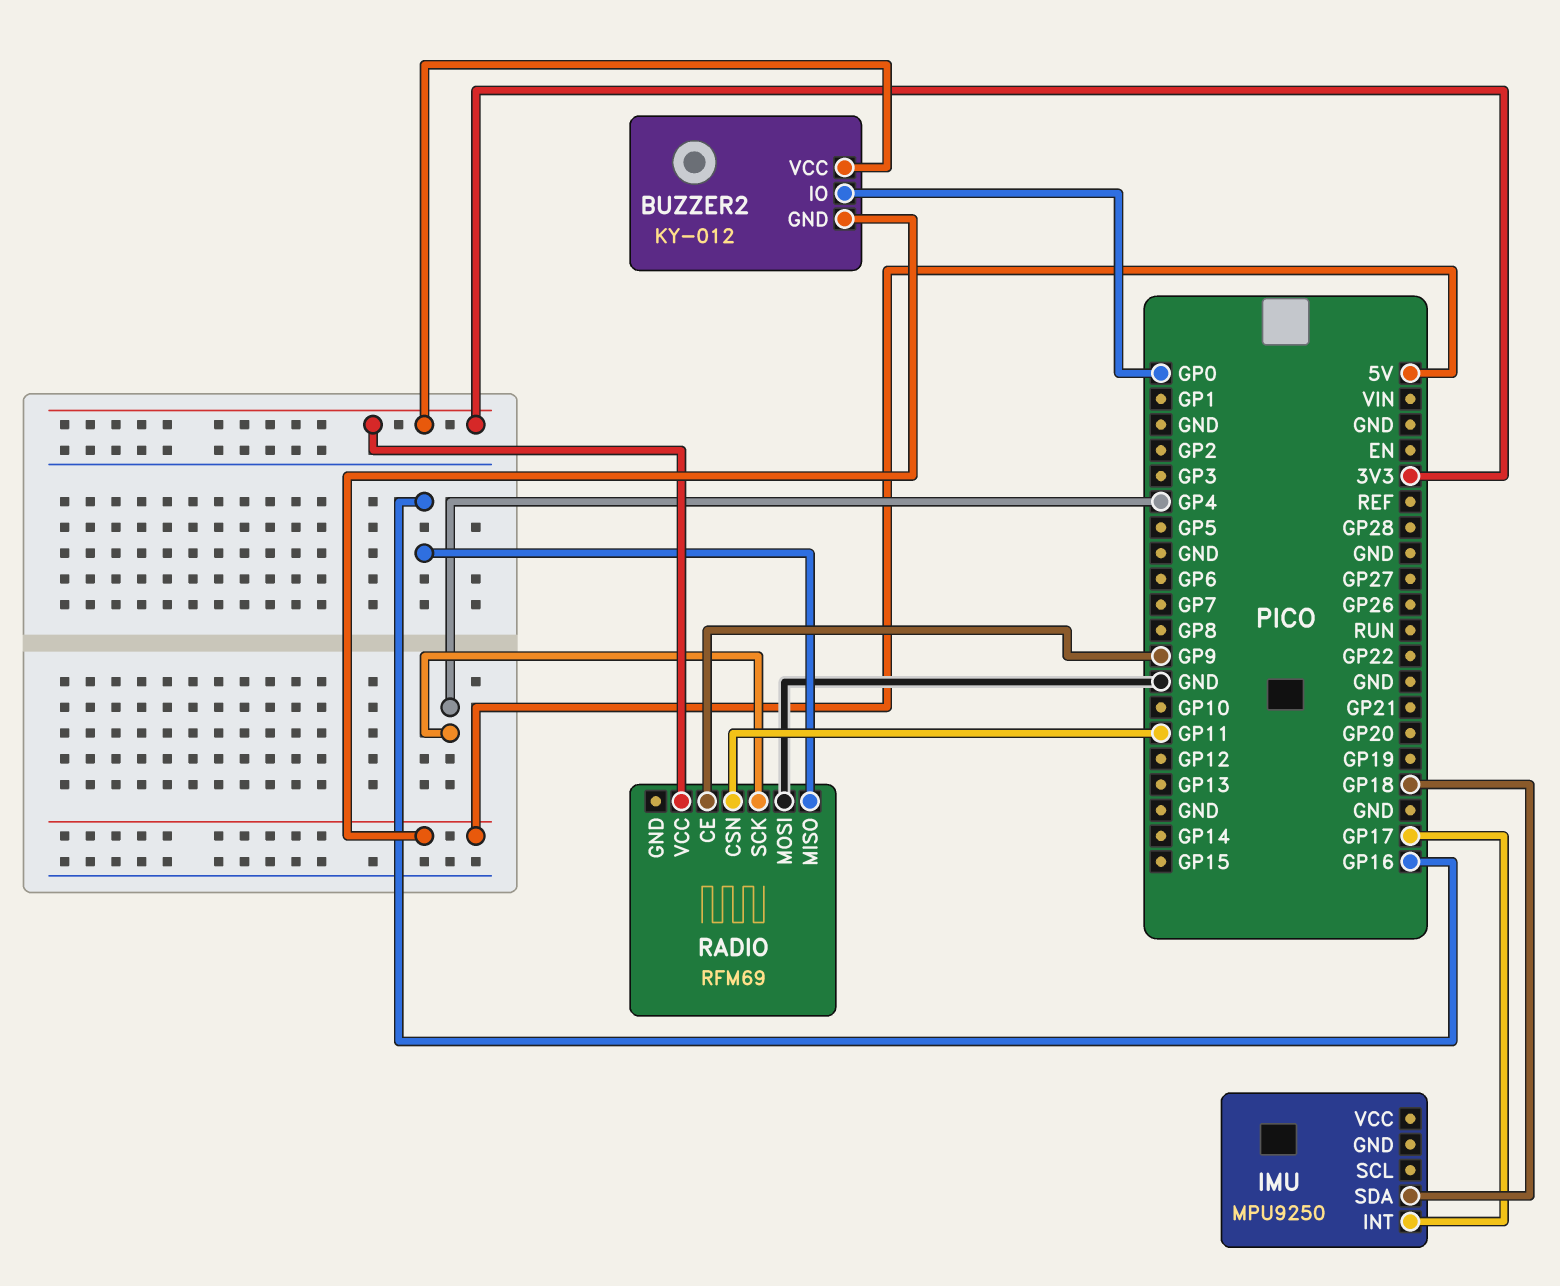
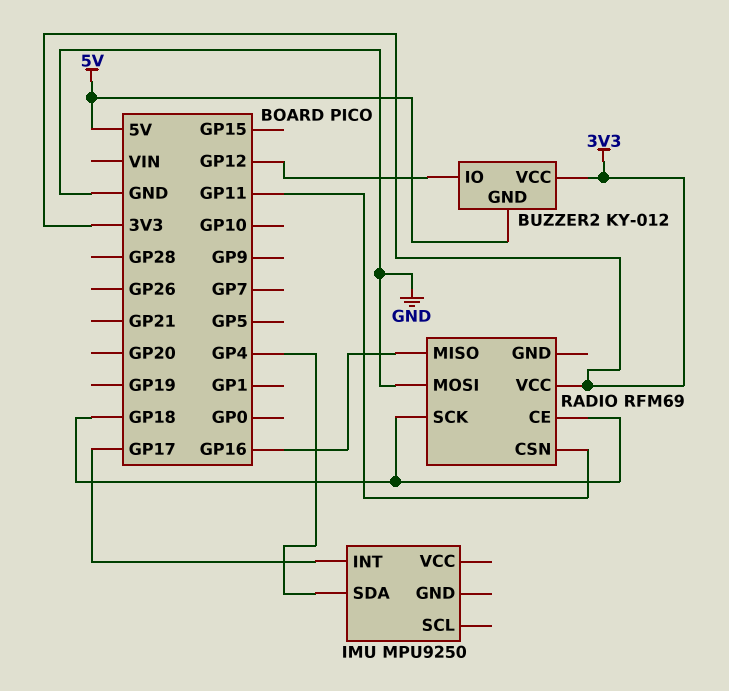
BUZZER2 pin IO: GP0 -> GP12
IMU pin SDA: GP18 -> GP4
RADIO pin CE: GP9 -> GP18
RADIO pin SCK: GP4 -> GP18

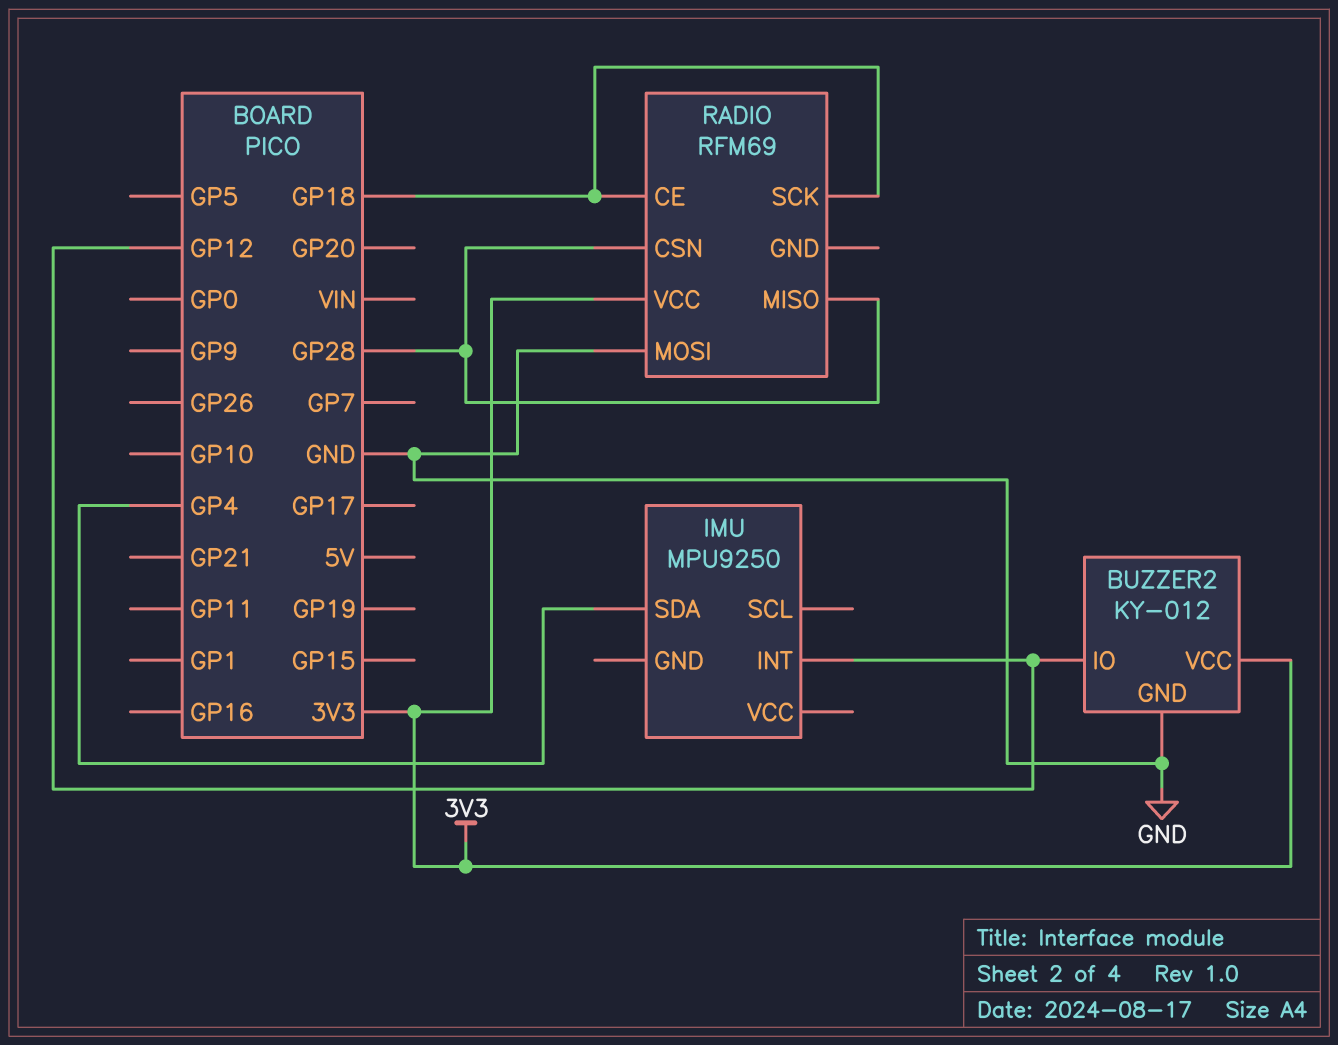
BUZZER2 pin GND: 5V -> GND
IMU pin INT: GP17 -> GP12
RADIO pin CSN: GP11 -> GP28
RADIO pin MISO: GP16 -> GP28

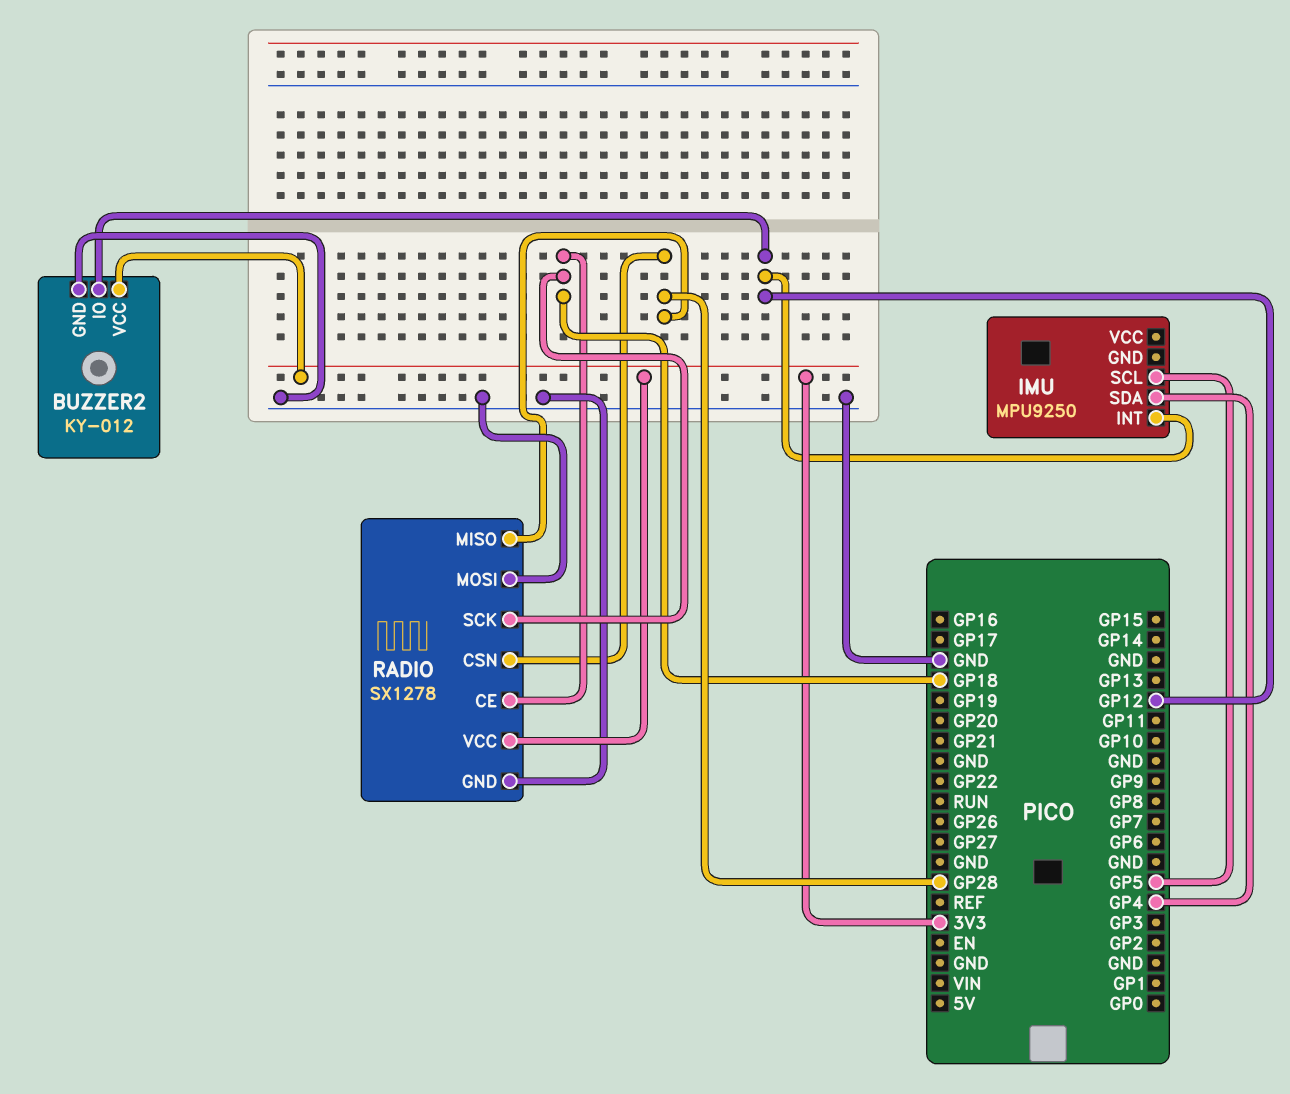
IMU pin SCL: none -> GP5
RADIO: RFM69 -> SX1278
RADIO pin GND: none -> GND

